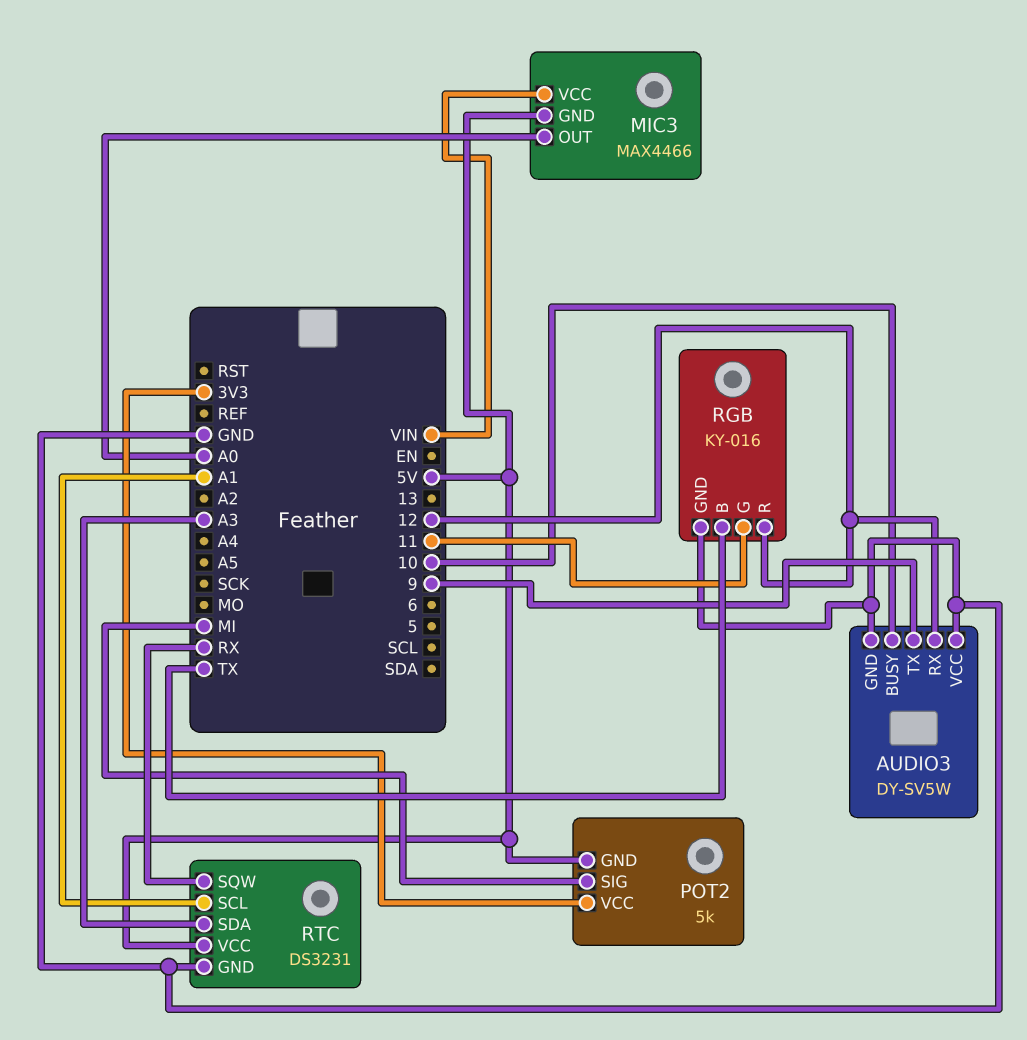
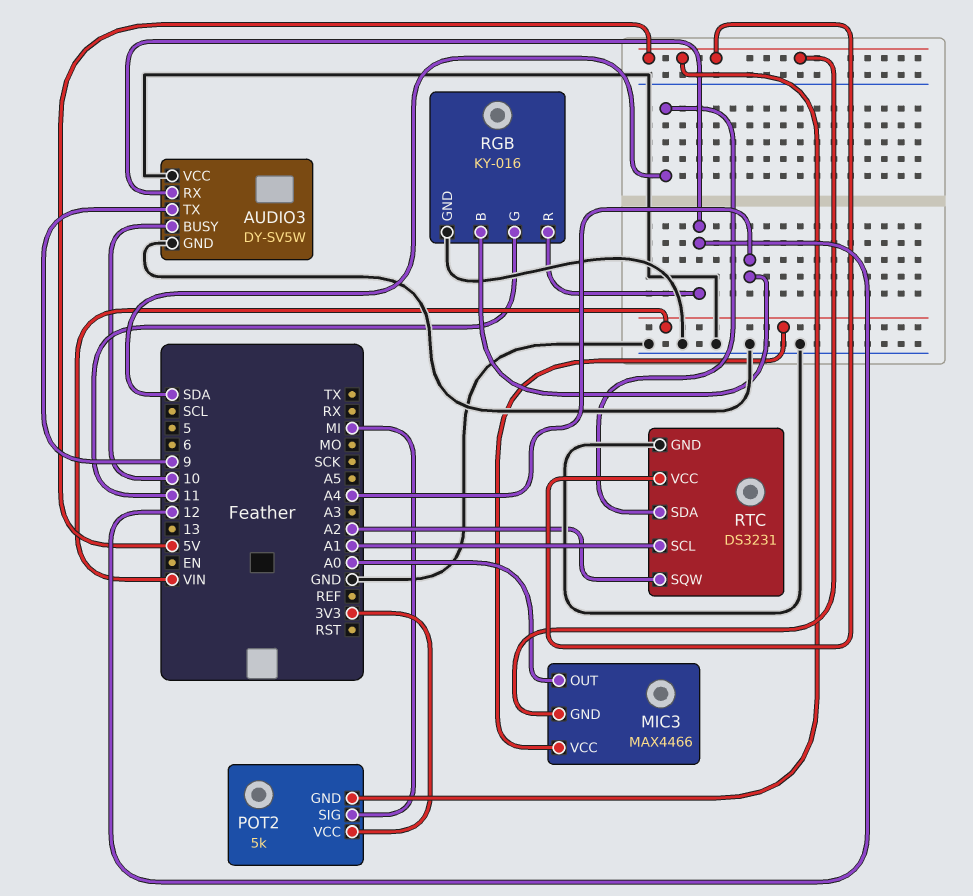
RGB pin B: TX -> A4
RTC pin SDA: A3 -> SDA
RTC pin SQW: RX -> A2

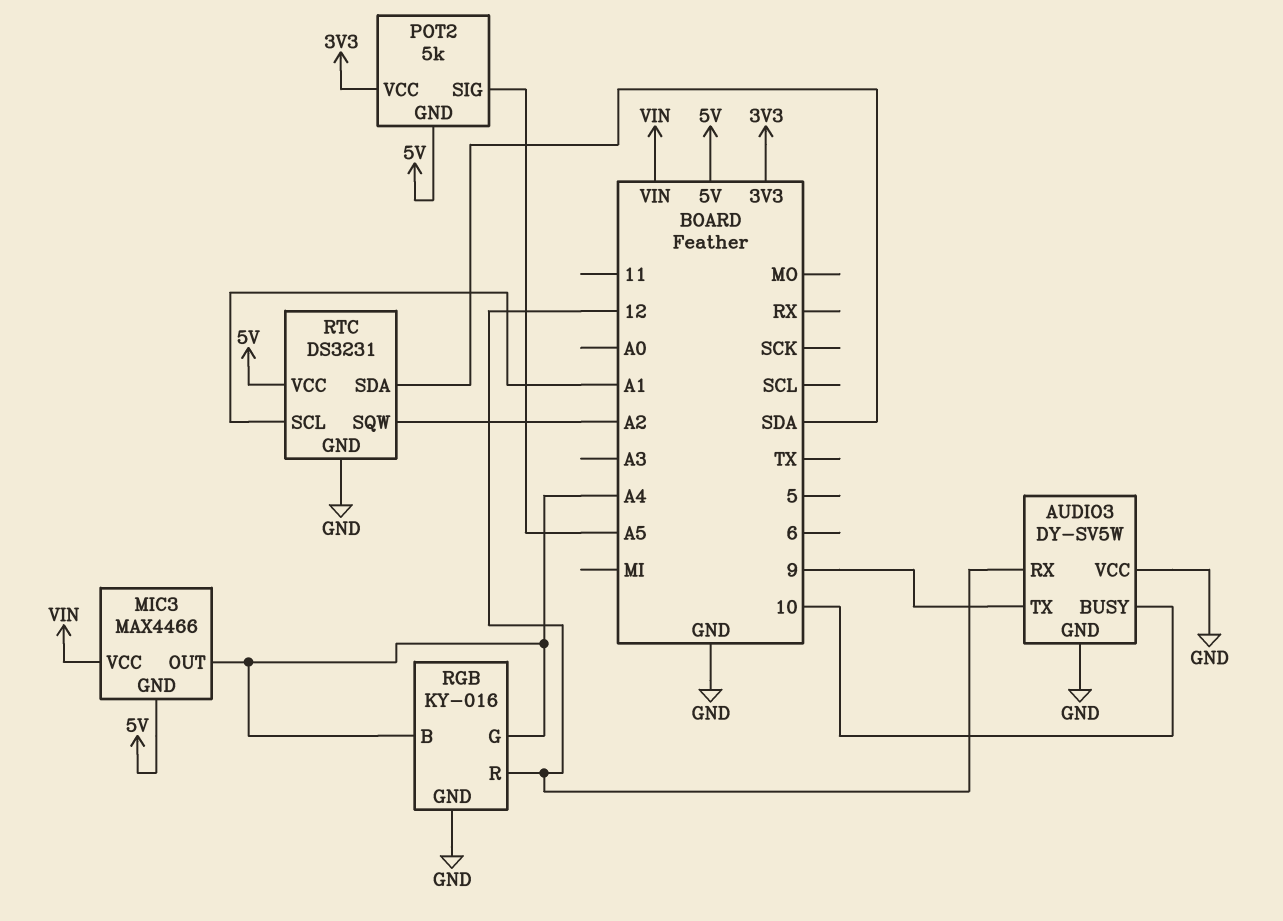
MIC3 pin OUT: A0 -> A4
POT2 pin SIG: MI -> A5
RGB pin G: 11 -> A4

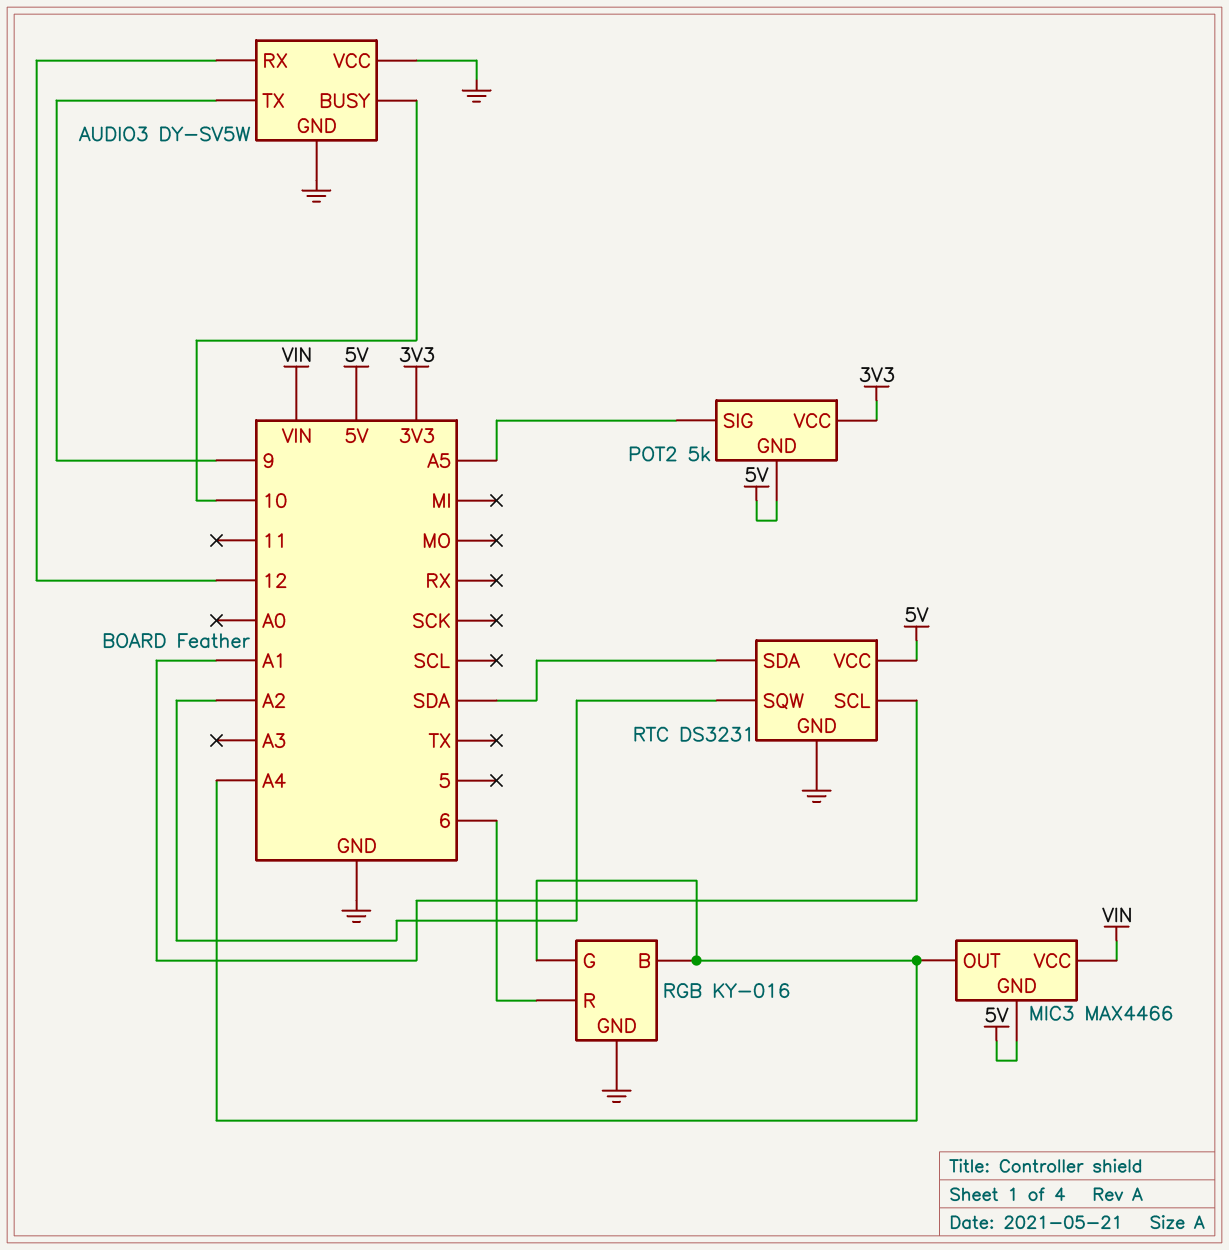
RGB pin R: 12 -> 6

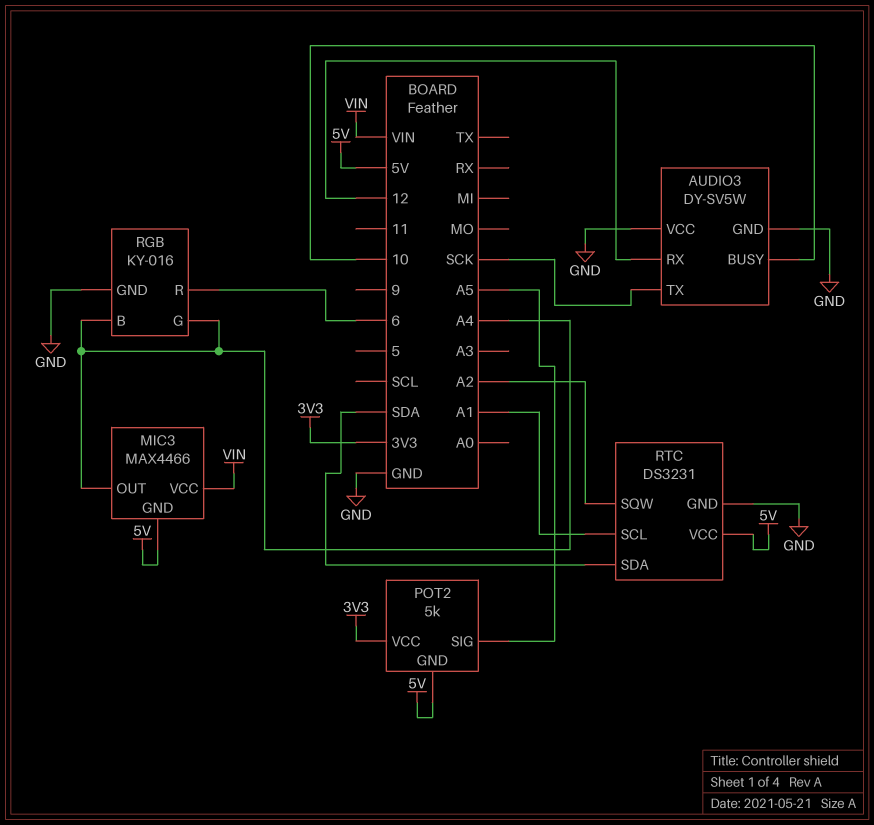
AUDIO3 pin TX: 9 -> SCK

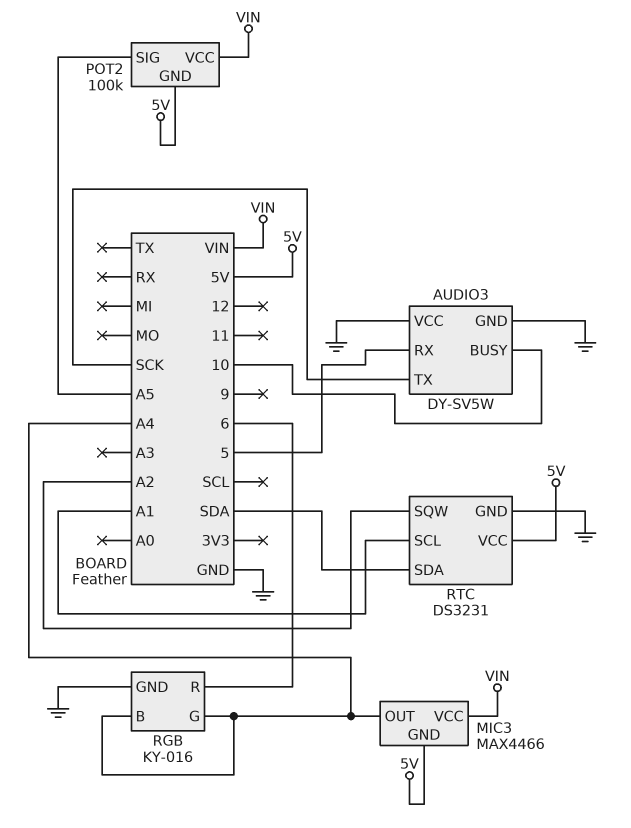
AUDIO3 pin RX: 12 -> 5
POT2: 5k -> 100k
POT2 pin VCC: 3V3 -> VIN

